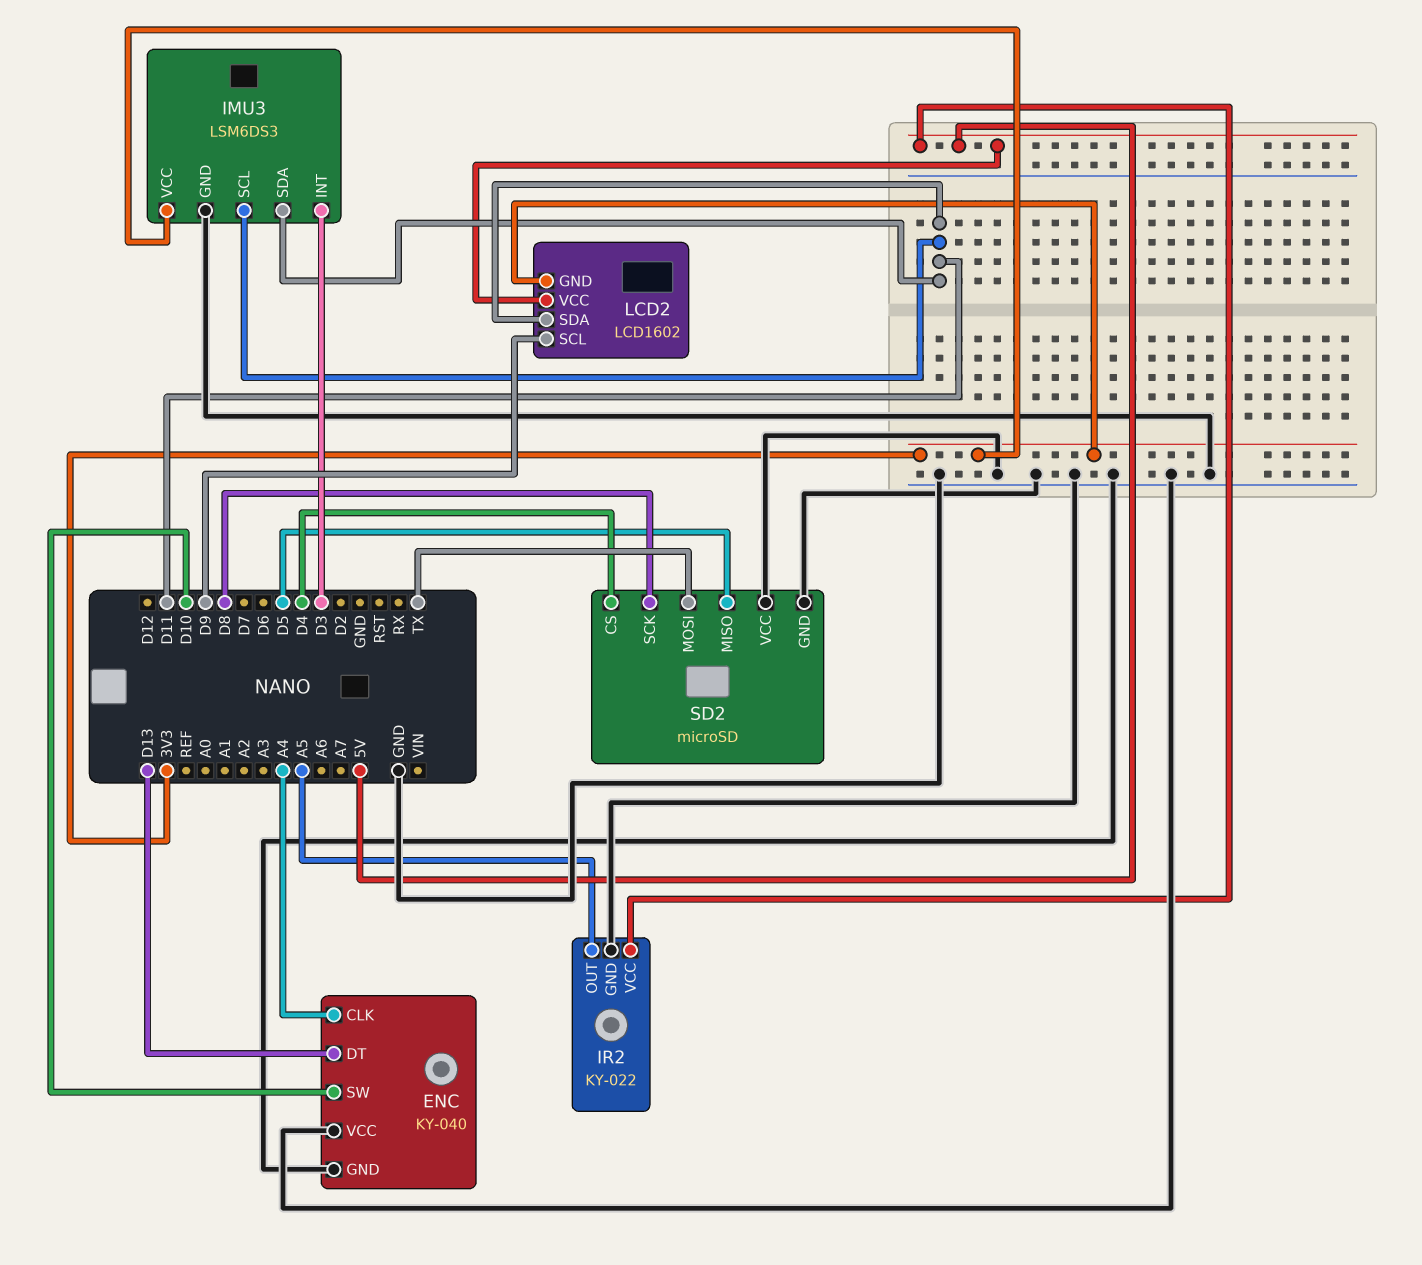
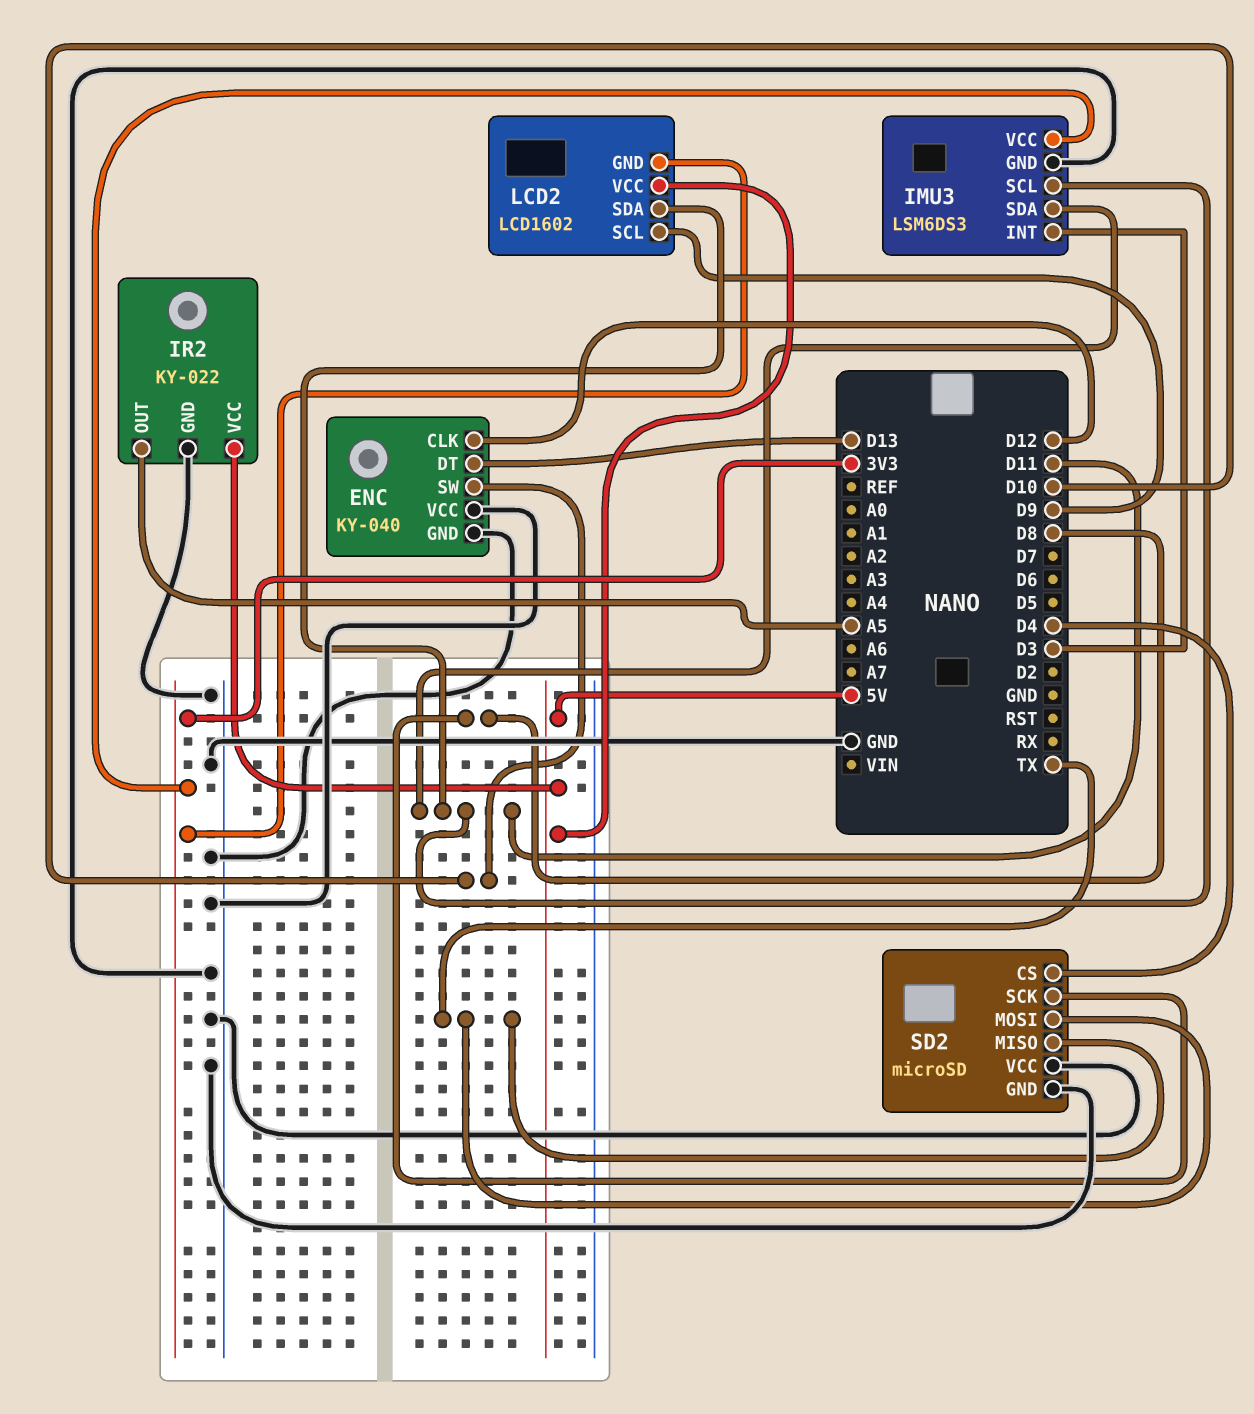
ENC pin CLK: A4 -> D12
SD2 pin MISO: D5 -> TX

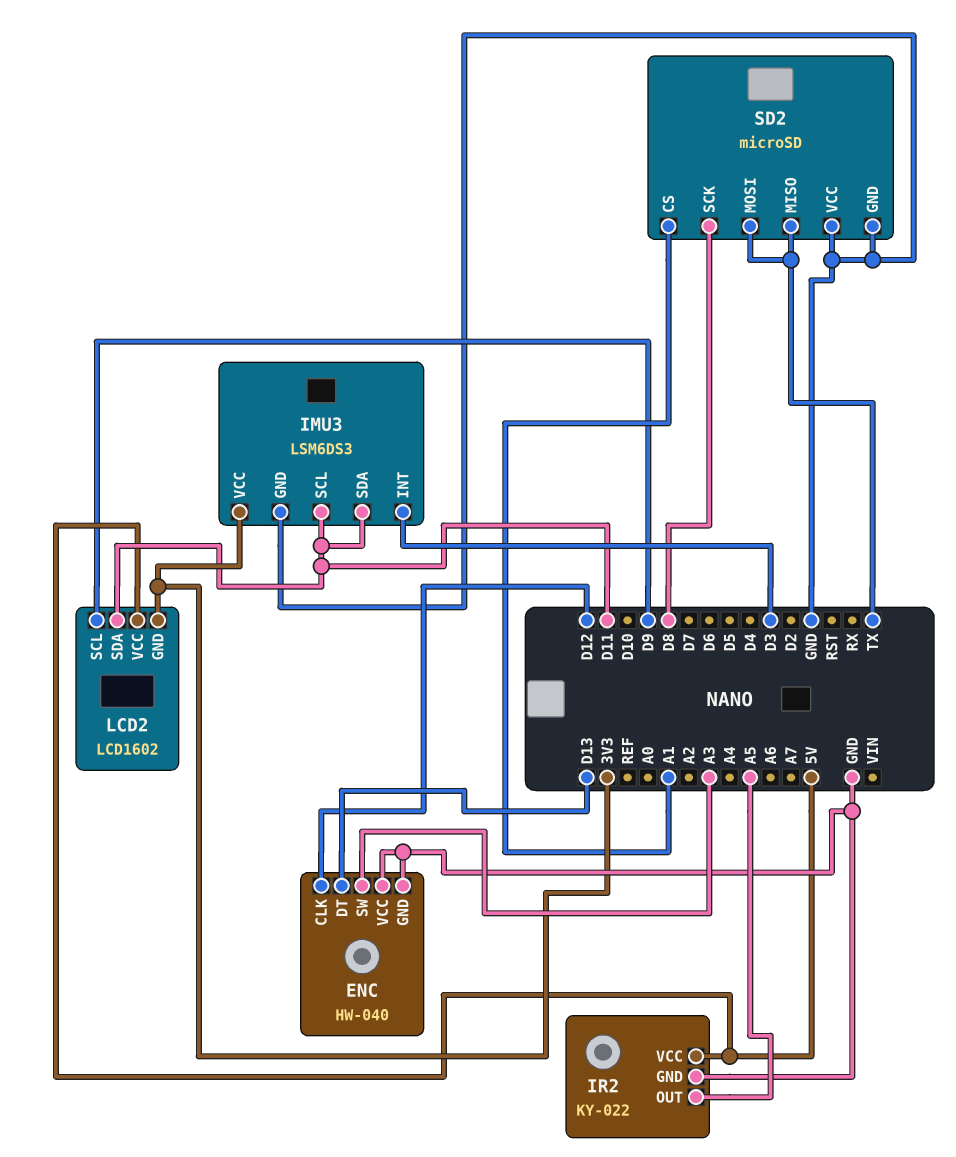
ENC: KY-040 -> HW-040
ENC pin SW: D10 -> A3
SD2 pin CS: D4 -> A1

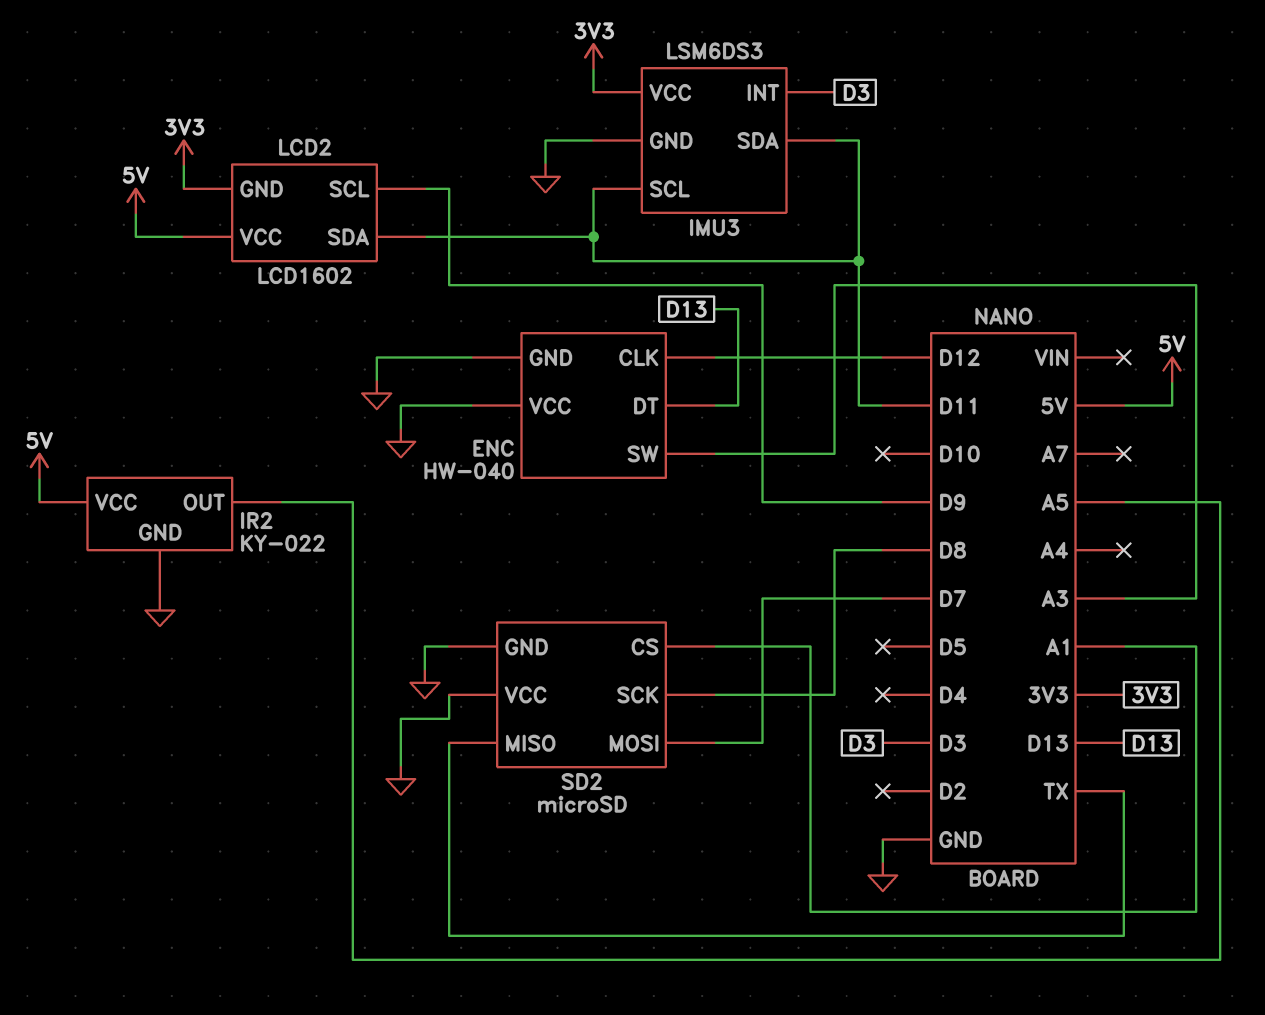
SD2 pin MOSI: TX -> D7

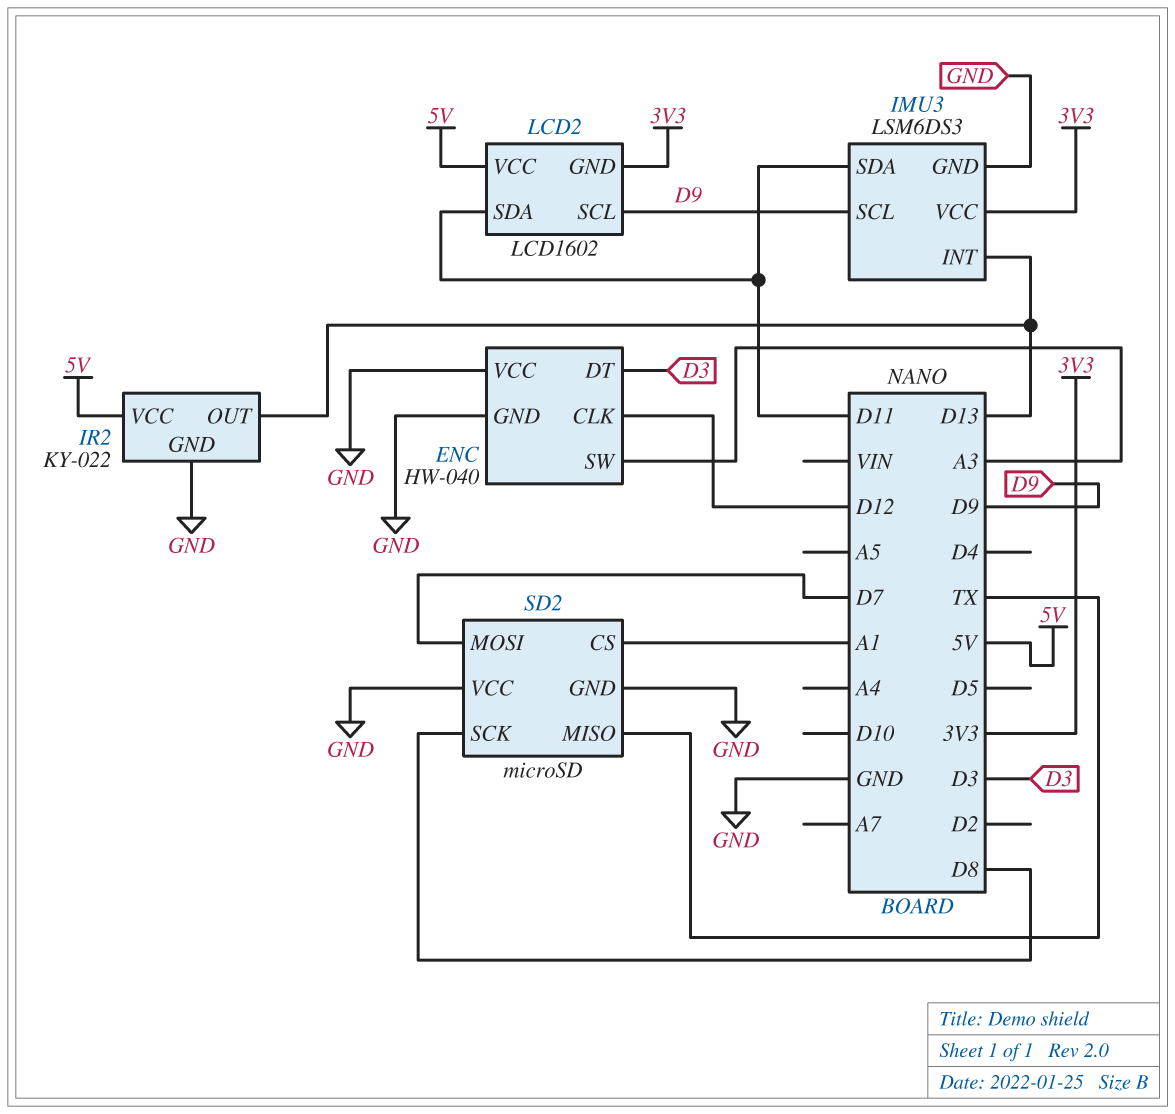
ENC pin DT: D13 -> D3
IMU3 pin INT: D3 -> D13
IMU3 pin SCL: D11 -> D9
IR2 pin OUT: A5 -> D13

